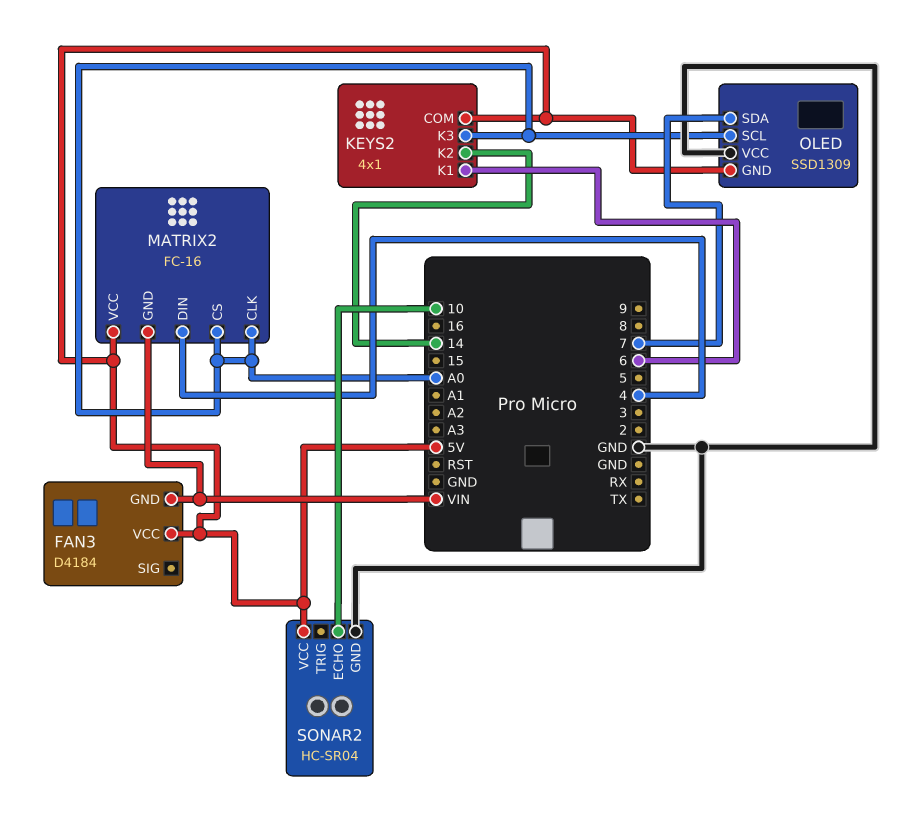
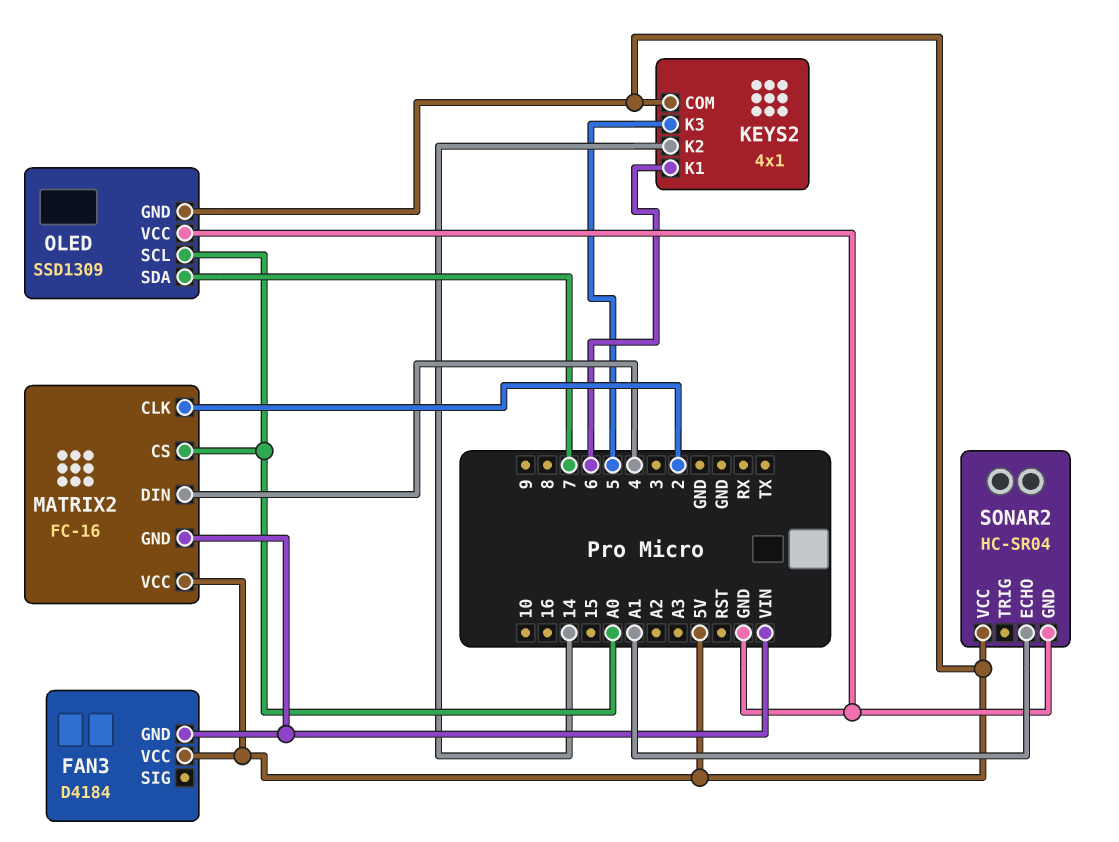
KEYS2 pin K3: A0 -> 5
MATRIX2 pin CLK: A0 -> 2
SONAR2 pin ECHO: 10 -> A1

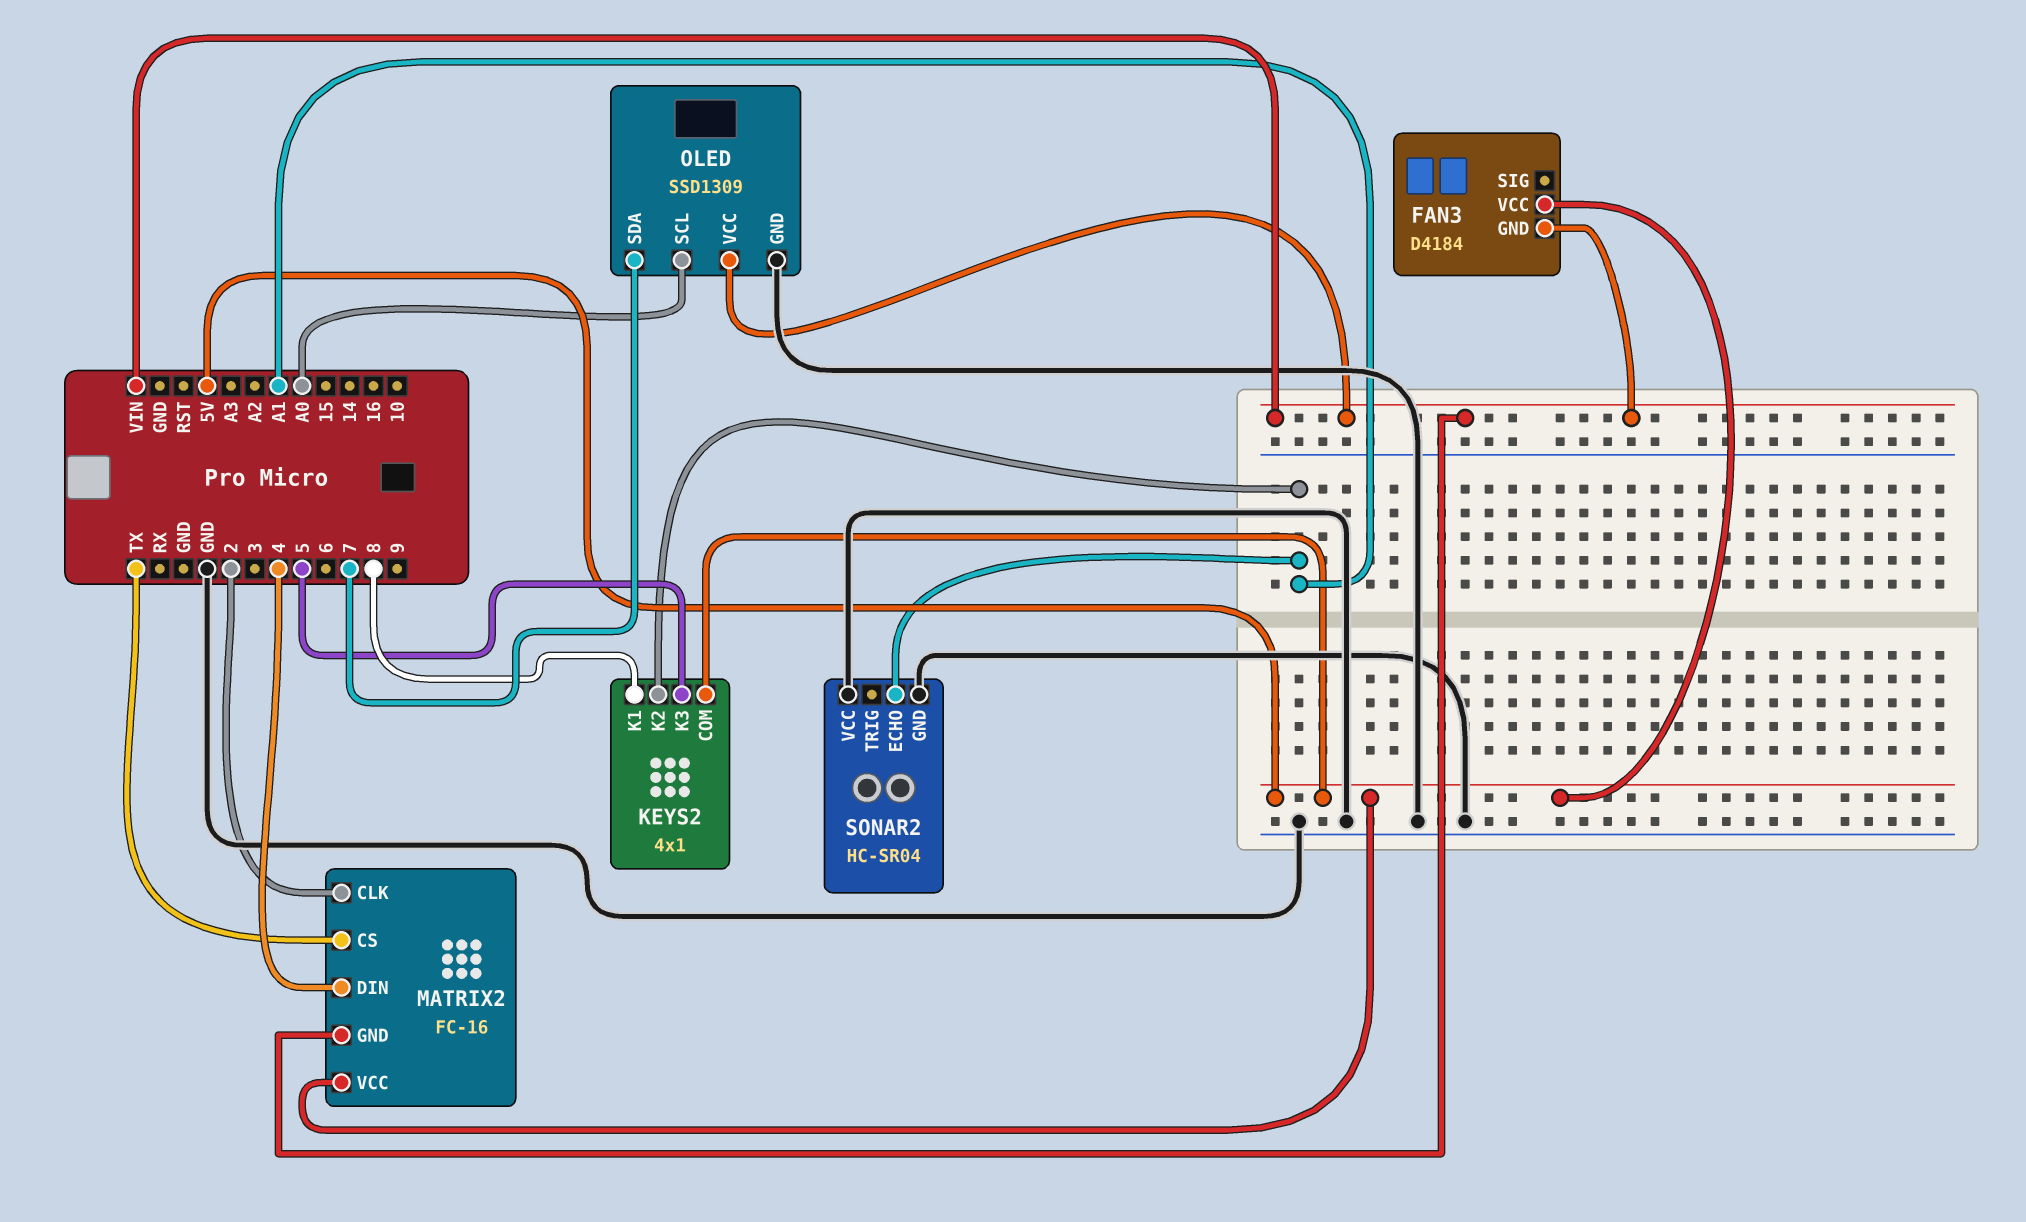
KEYS2 pin K1: 6 -> 8
KEYS2 pin K2: 14 -> A1
MATRIX2 pin CS: A0 -> TX
OLED pin GND: 5V -> GND
OLED pin VCC: GND -> VIN
SONAR2 pin VCC: 5V -> GND

